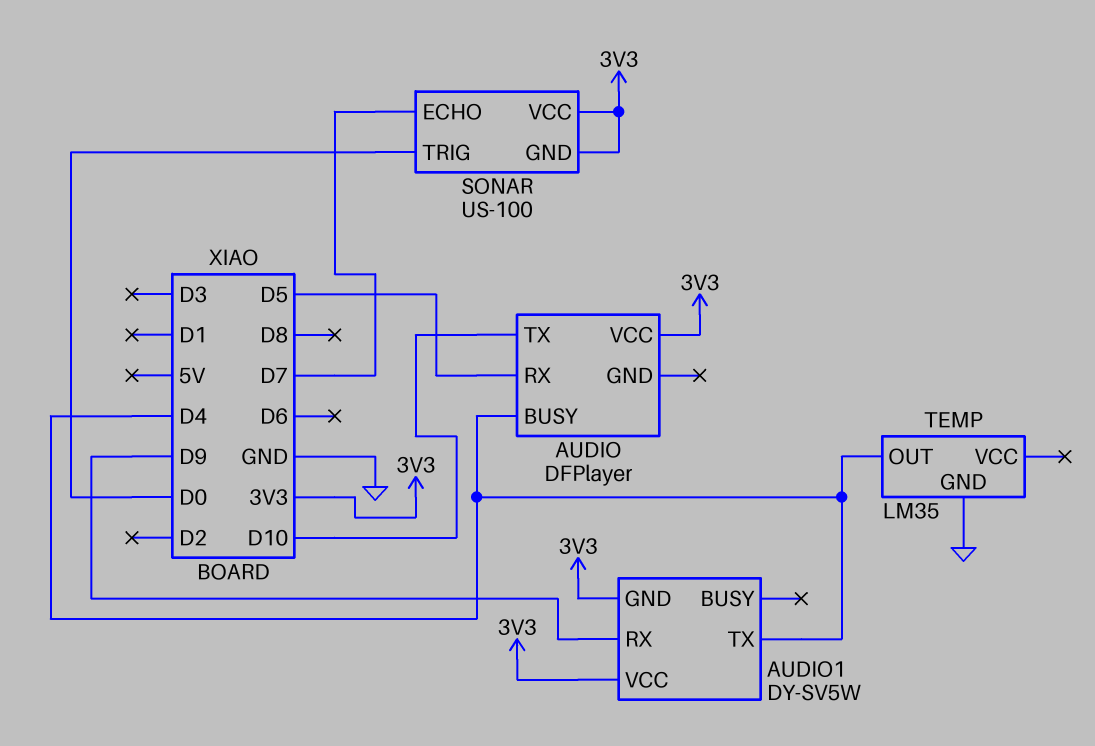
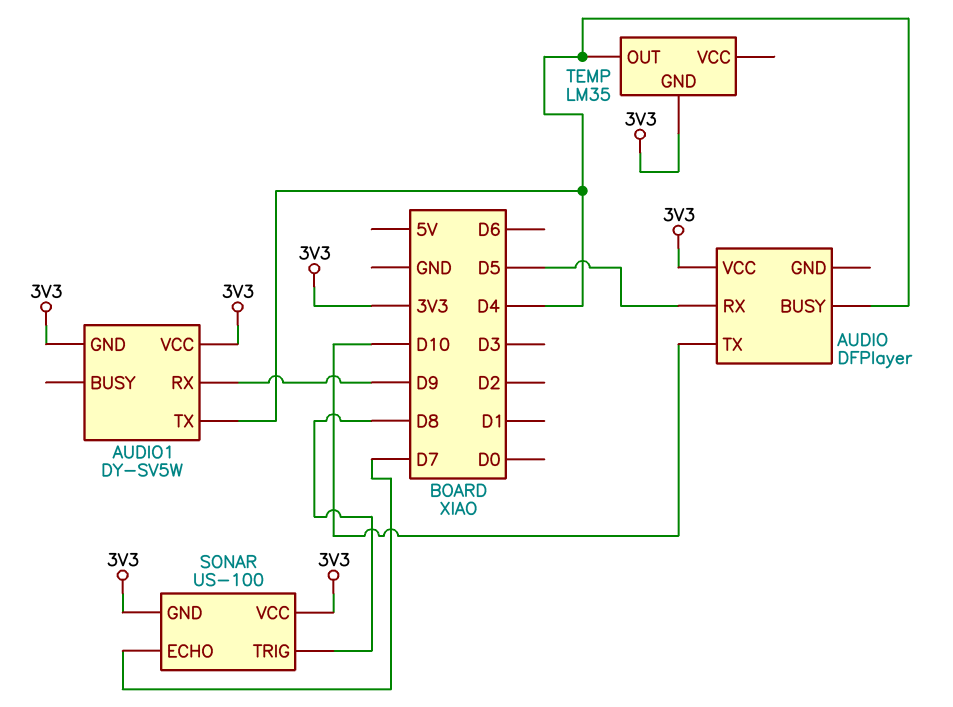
SONAR pin TRIG: D0 -> D8
TEMP pin GND: GND -> 3V3

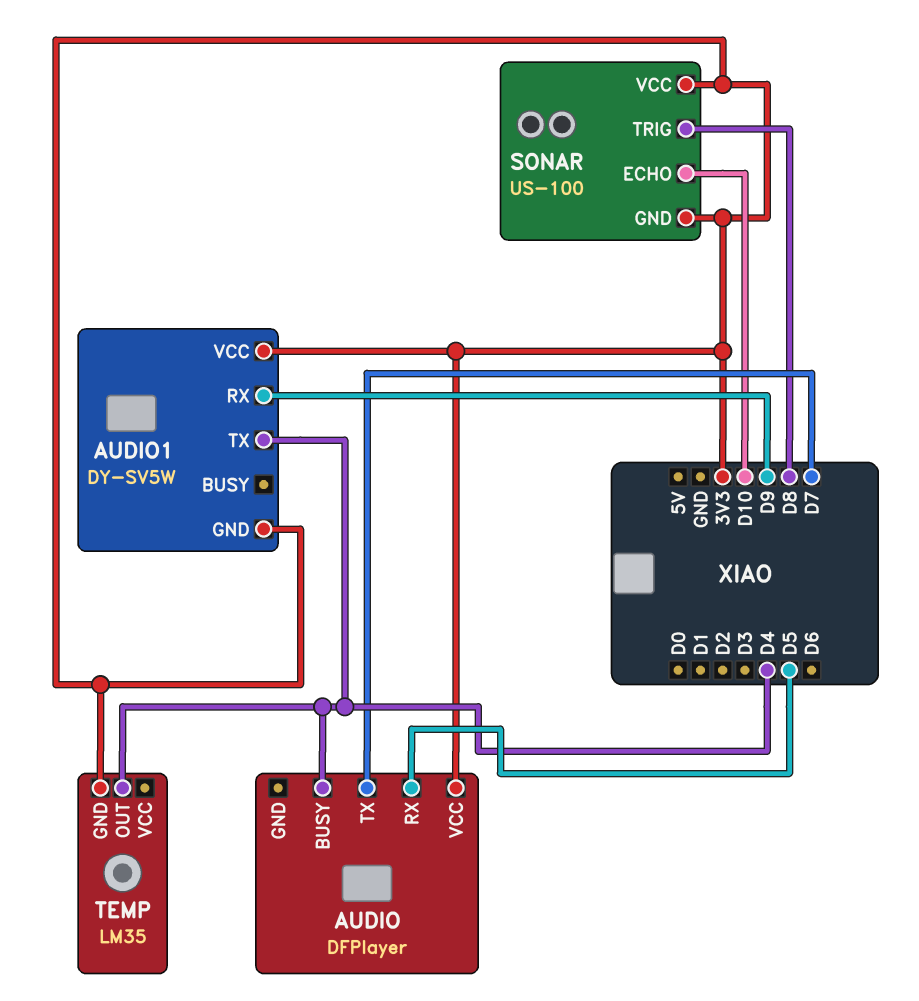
AUDIO pin TX: D10 -> D7
SONAR pin ECHO: D7 -> D10

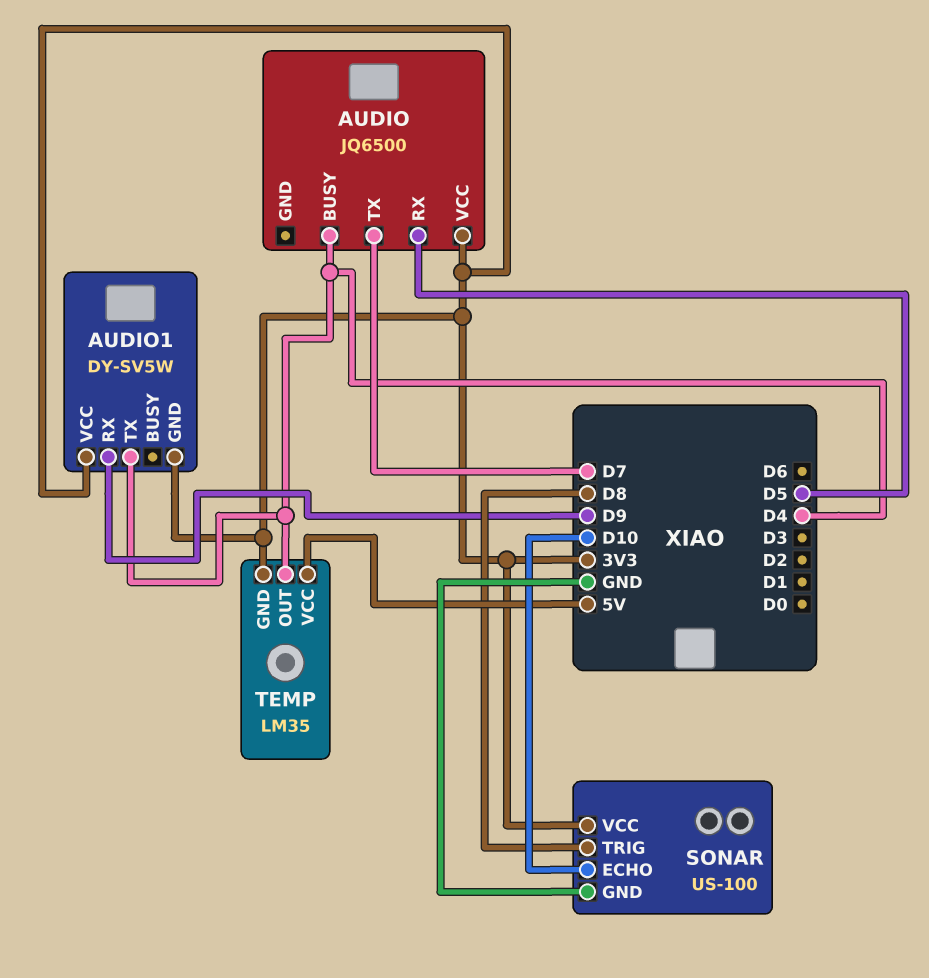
AUDIO: DFPlayer -> JQ6500
SONAR pin GND: 3V3 -> GND
TEMP pin VCC: none -> 5V

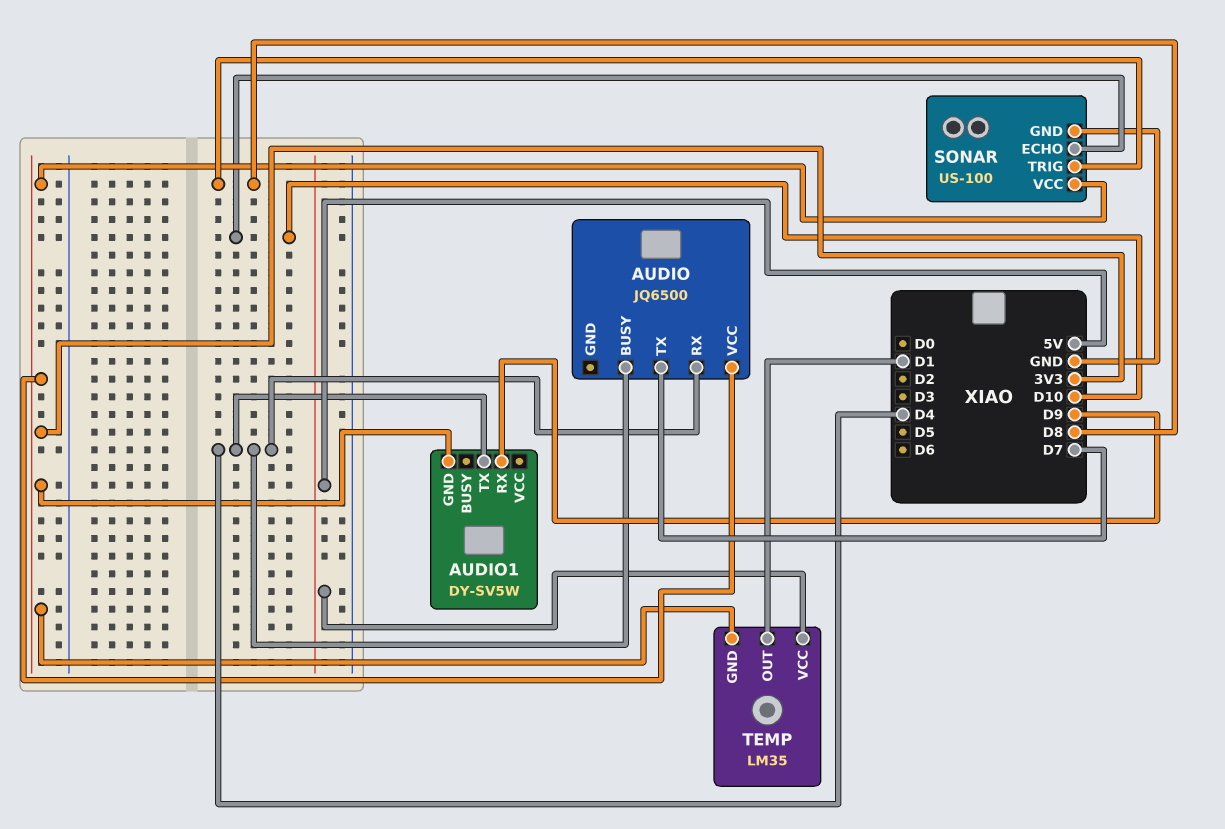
AUDIO pin RX: D5 -> D4
AUDIO1 pin VCC: 3V3 -> none
TEMP pin OUT: D4 -> D1

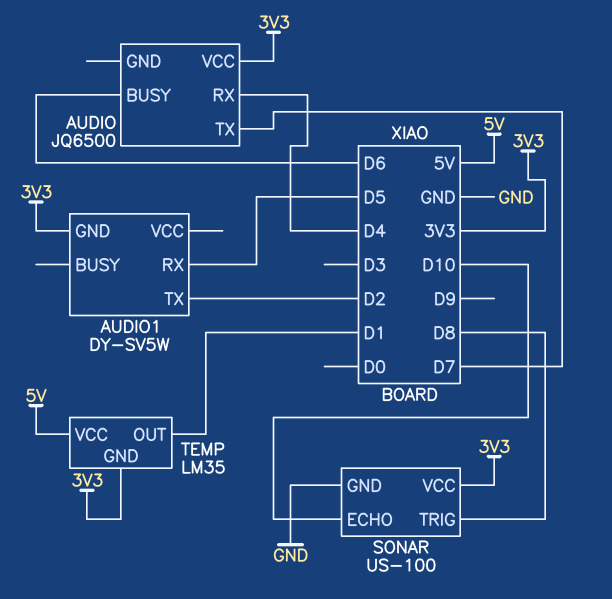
AUDIO pin BUSY: D4 -> D6
AUDIO1 pin RX: D9 -> D5
AUDIO1 pin TX: D4 -> D2

